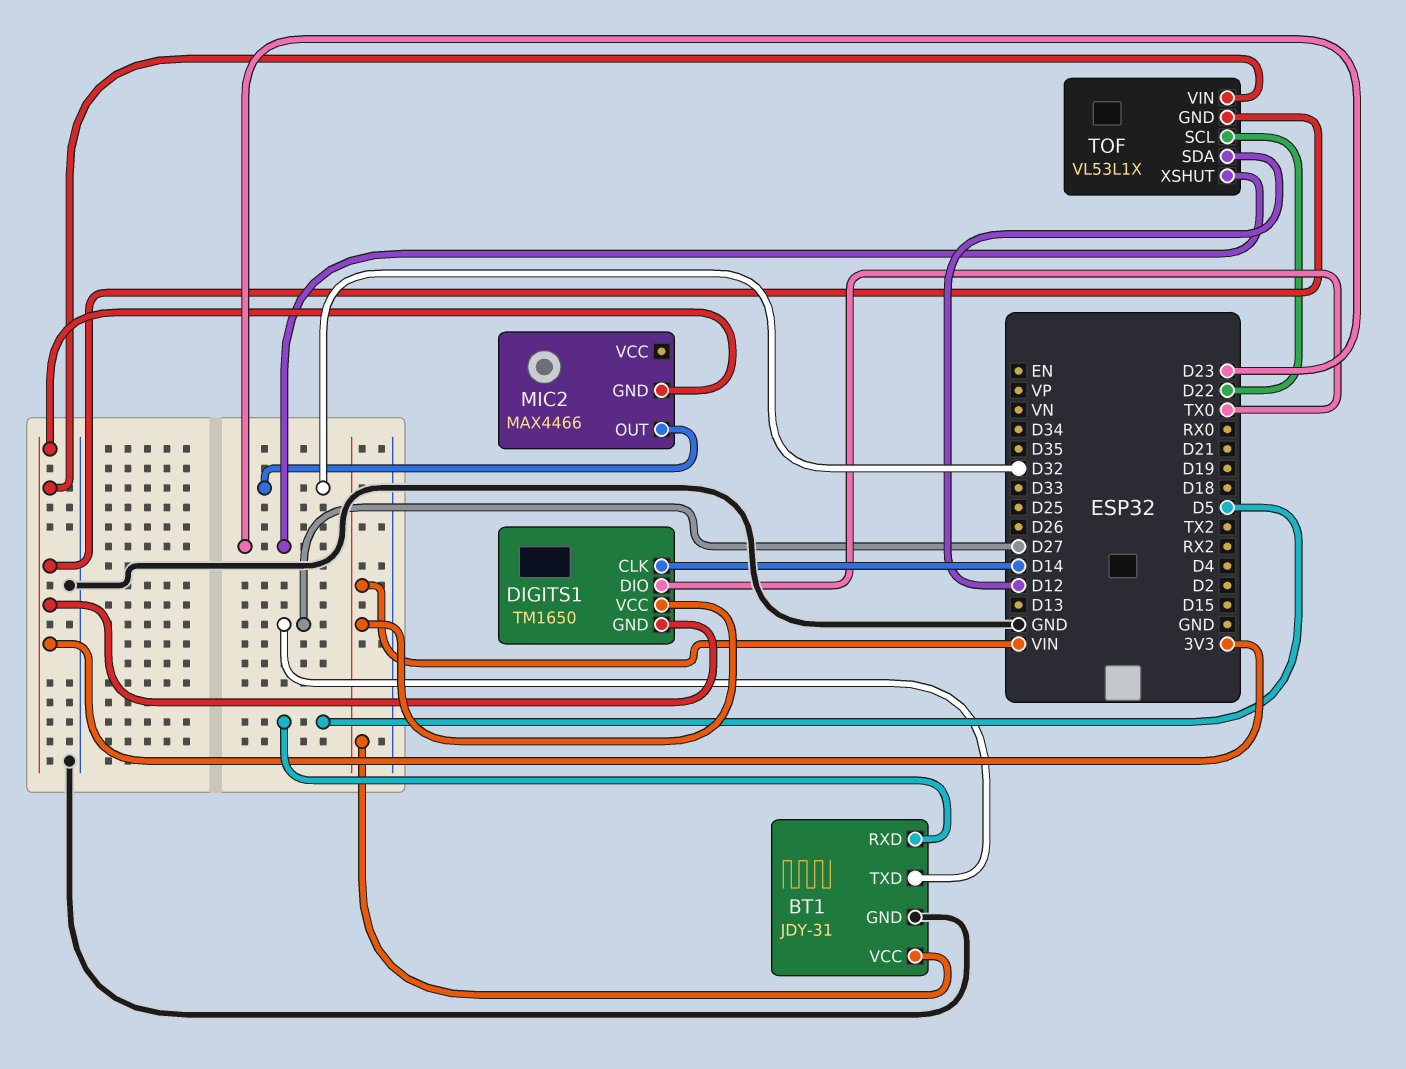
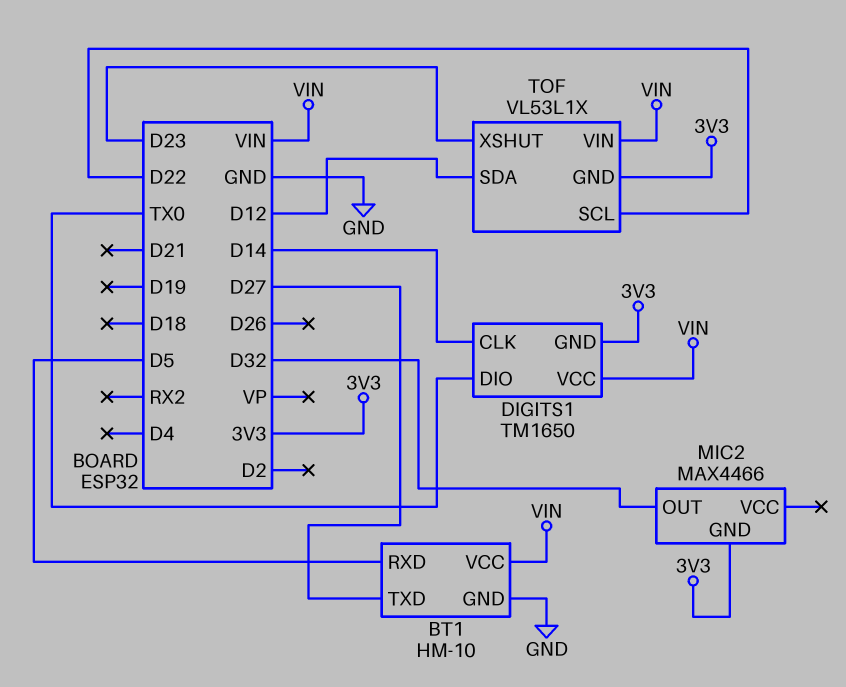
BT1: JDY-31 -> HM-10
TOF pin VIN: 3V3 -> VIN

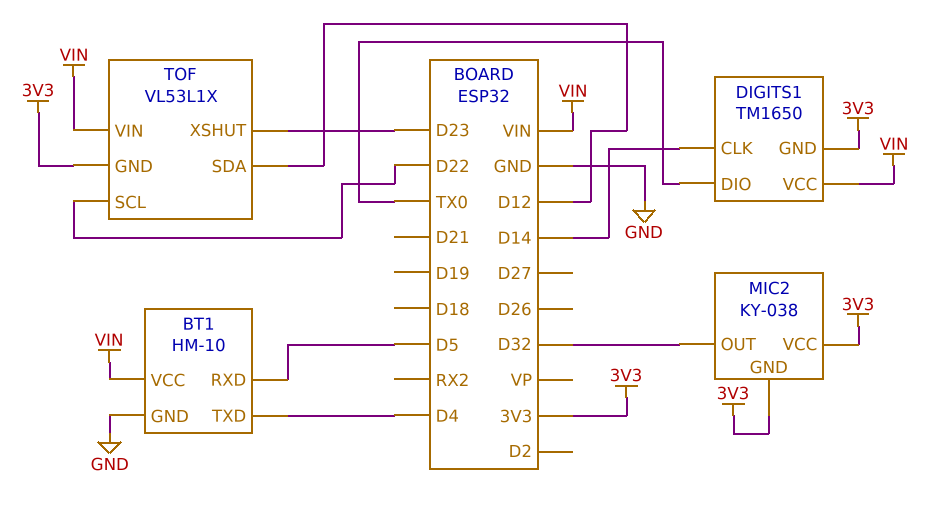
BT1 pin TXD: D27 -> D4
MIC2: MAX4466 -> KY-038
MIC2 pin VCC: none -> 3V3

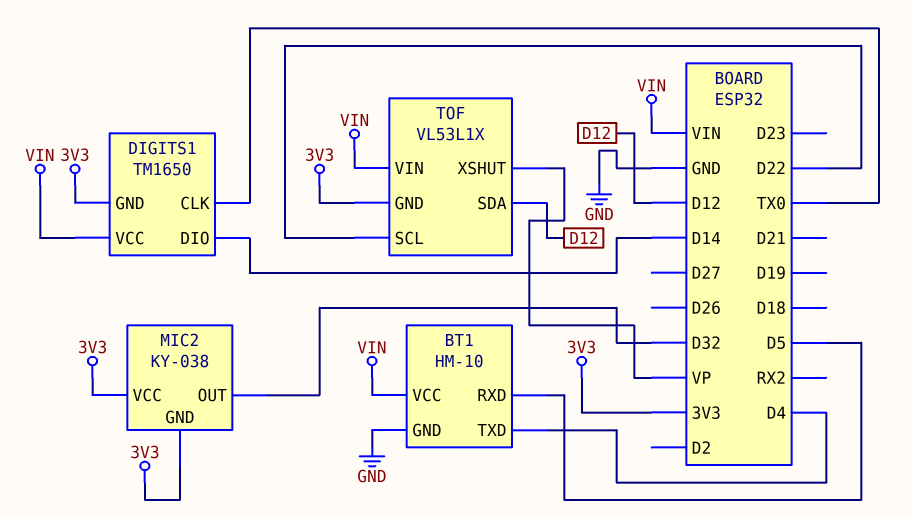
DIGITS1 pin CLK: D14 -> TX0
DIGITS1 pin DIO: TX0 -> D14
TOF pin XSHUT: D23 -> VP

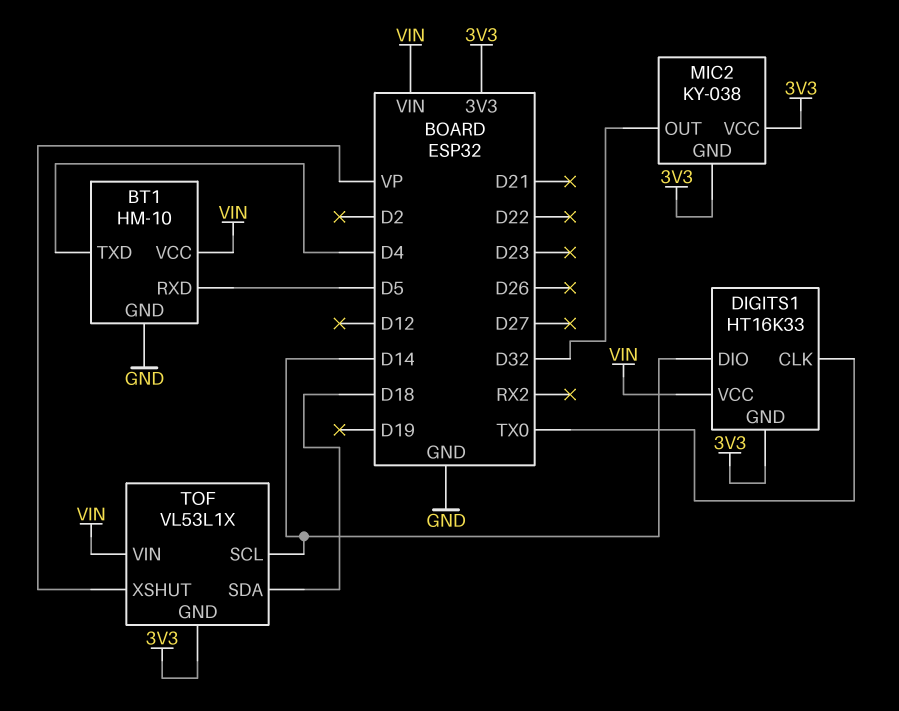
DIGITS1: TM1650 -> HT16K33
TOF pin SCL: D22 -> D14
TOF pin SDA: D12 -> D18

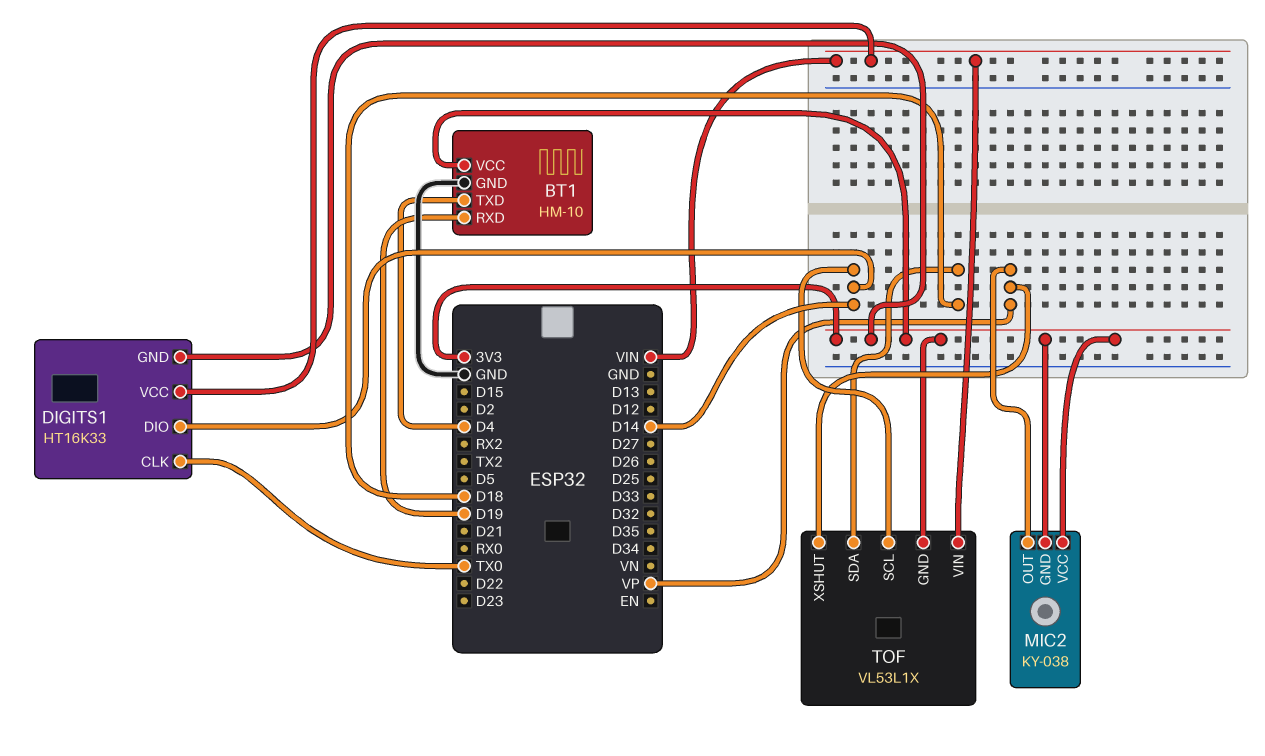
BT1 pin RXD: D5 -> D19
BT1 pin VCC: VIN -> 3V3
MIC2 pin OUT: D32 -> VP

